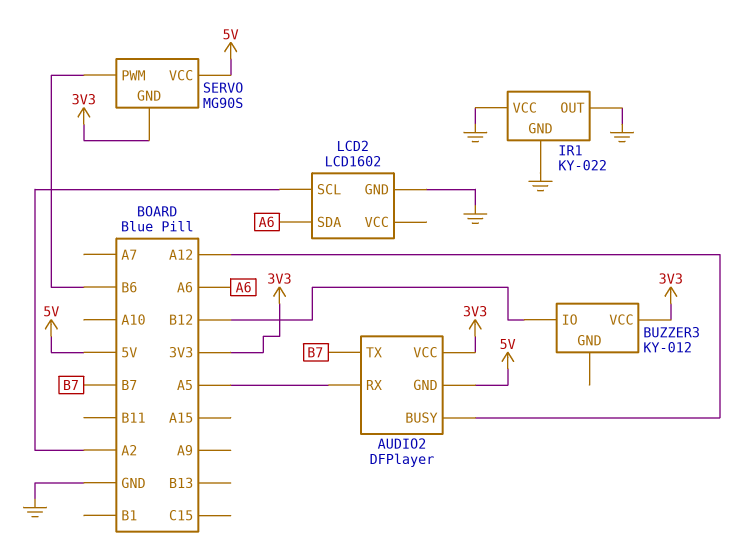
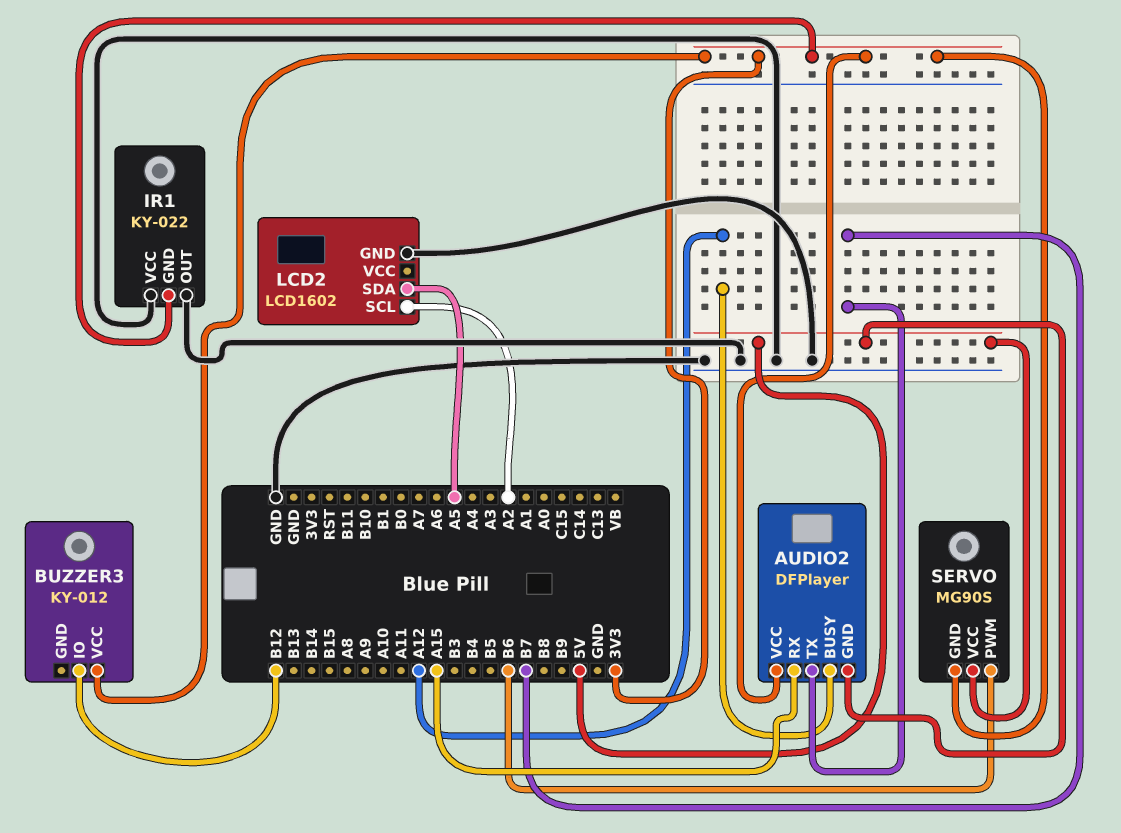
AUDIO2 pin RX: A5 -> A15
IR1 pin GND: GND -> 3V3
LCD2 pin SDA: A6 -> A5

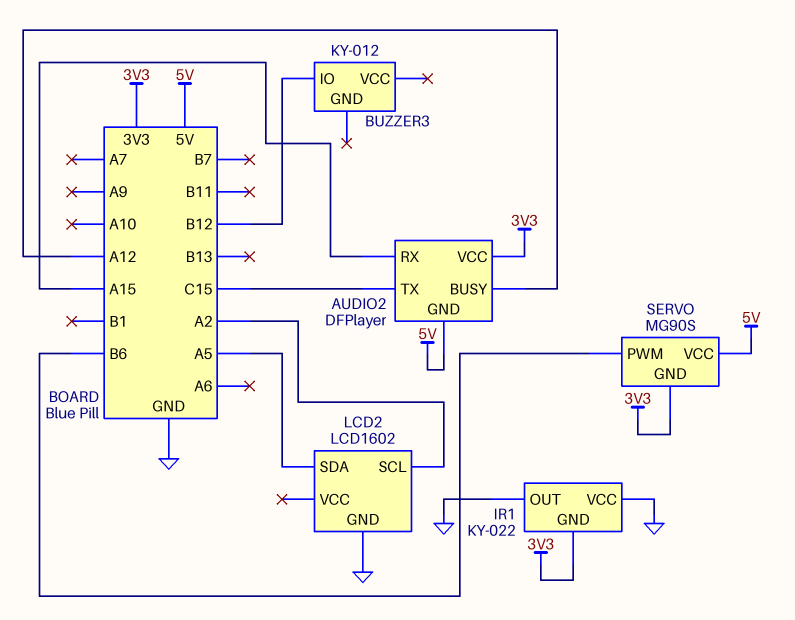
AUDIO2 pin TX: B7 -> C15
BUZZER3 pin VCC: 3V3 -> none

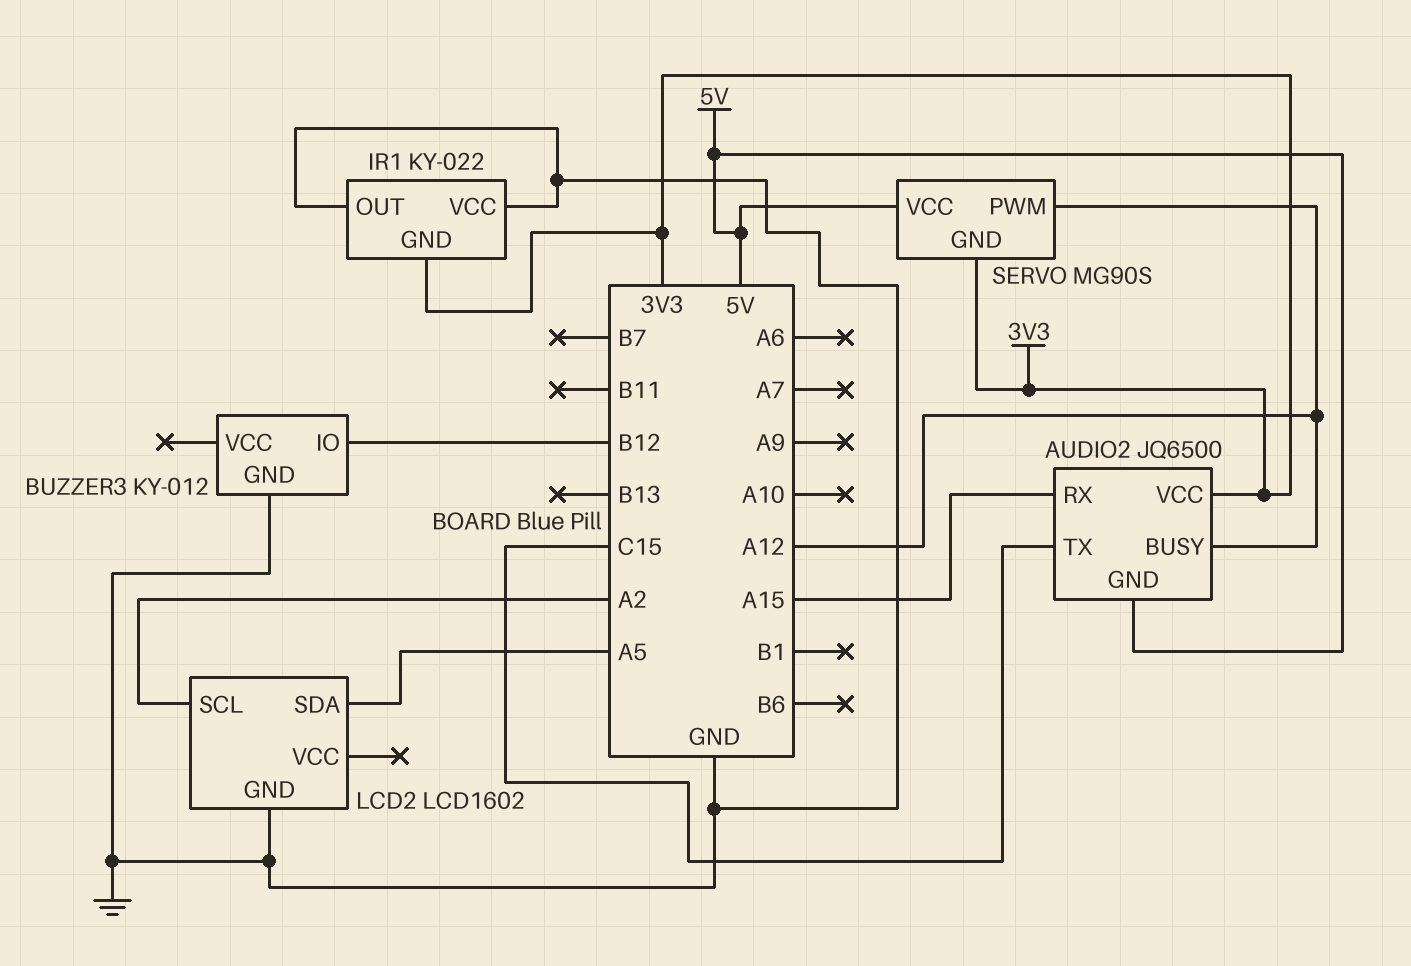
AUDIO2: DFPlayer -> JQ6500
BUZZER3 pin GND: none -> GND
SERVO pin PWM: B6 -> A12

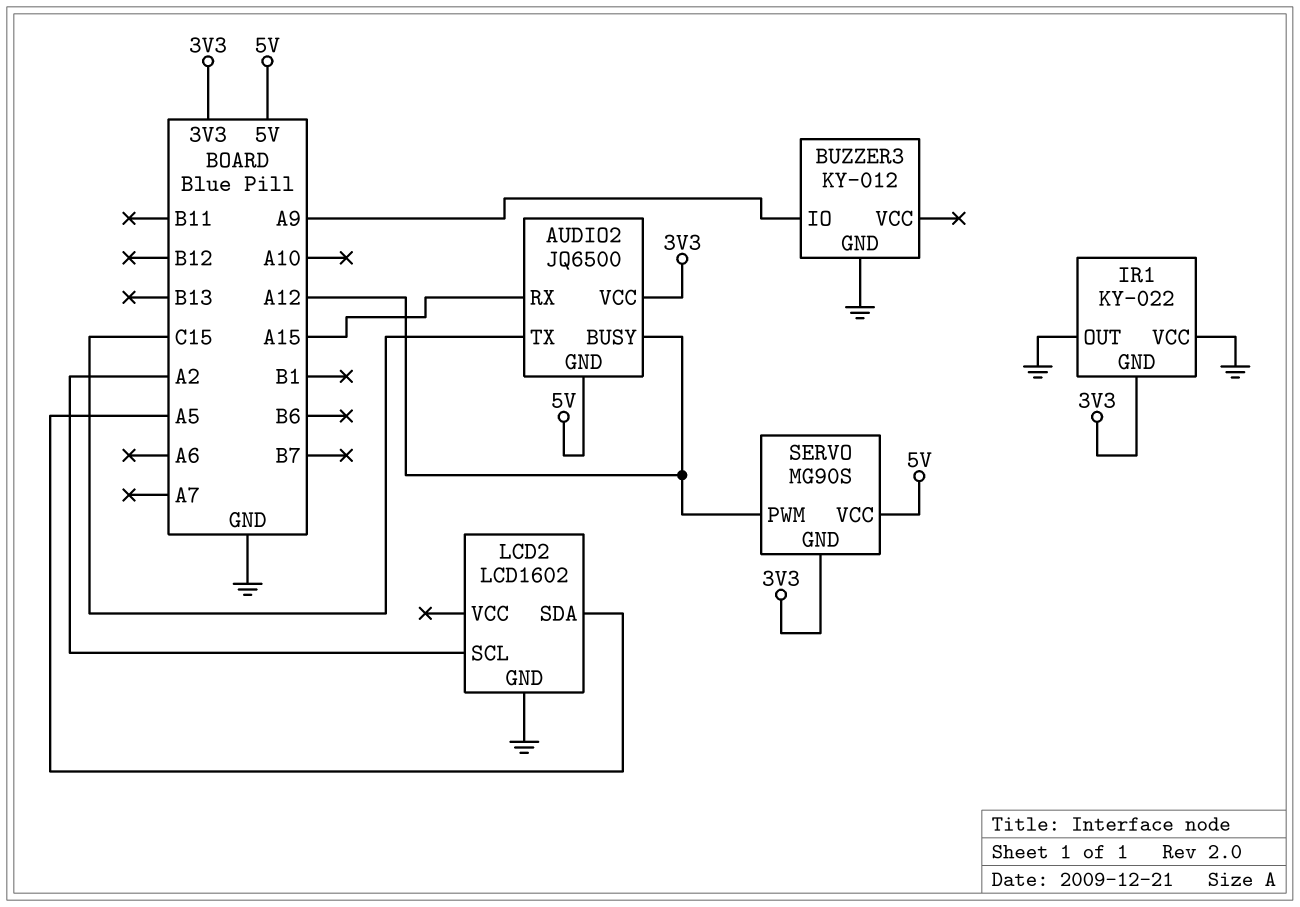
BUZZER3 pin IO: B12 -> A9

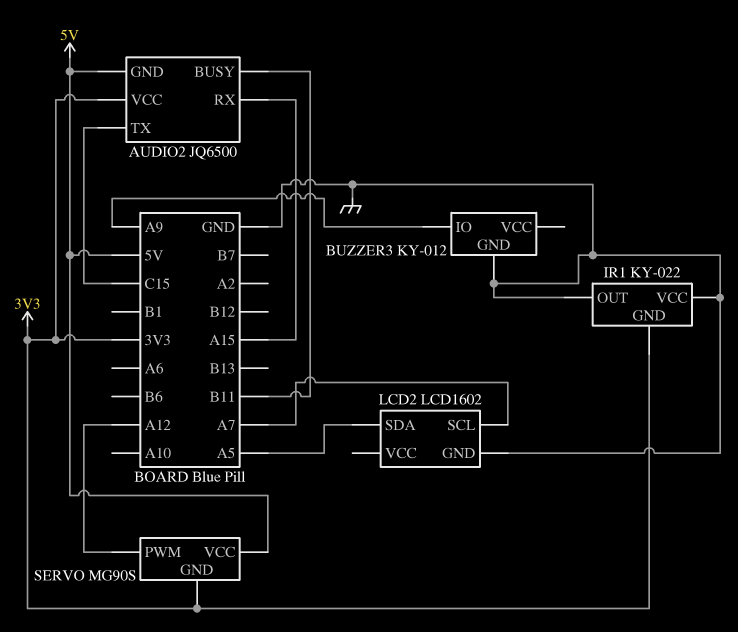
AUDIO2 pin BUSY: A12 -> B11
LCD2 pin SCL: A2 -> A7

